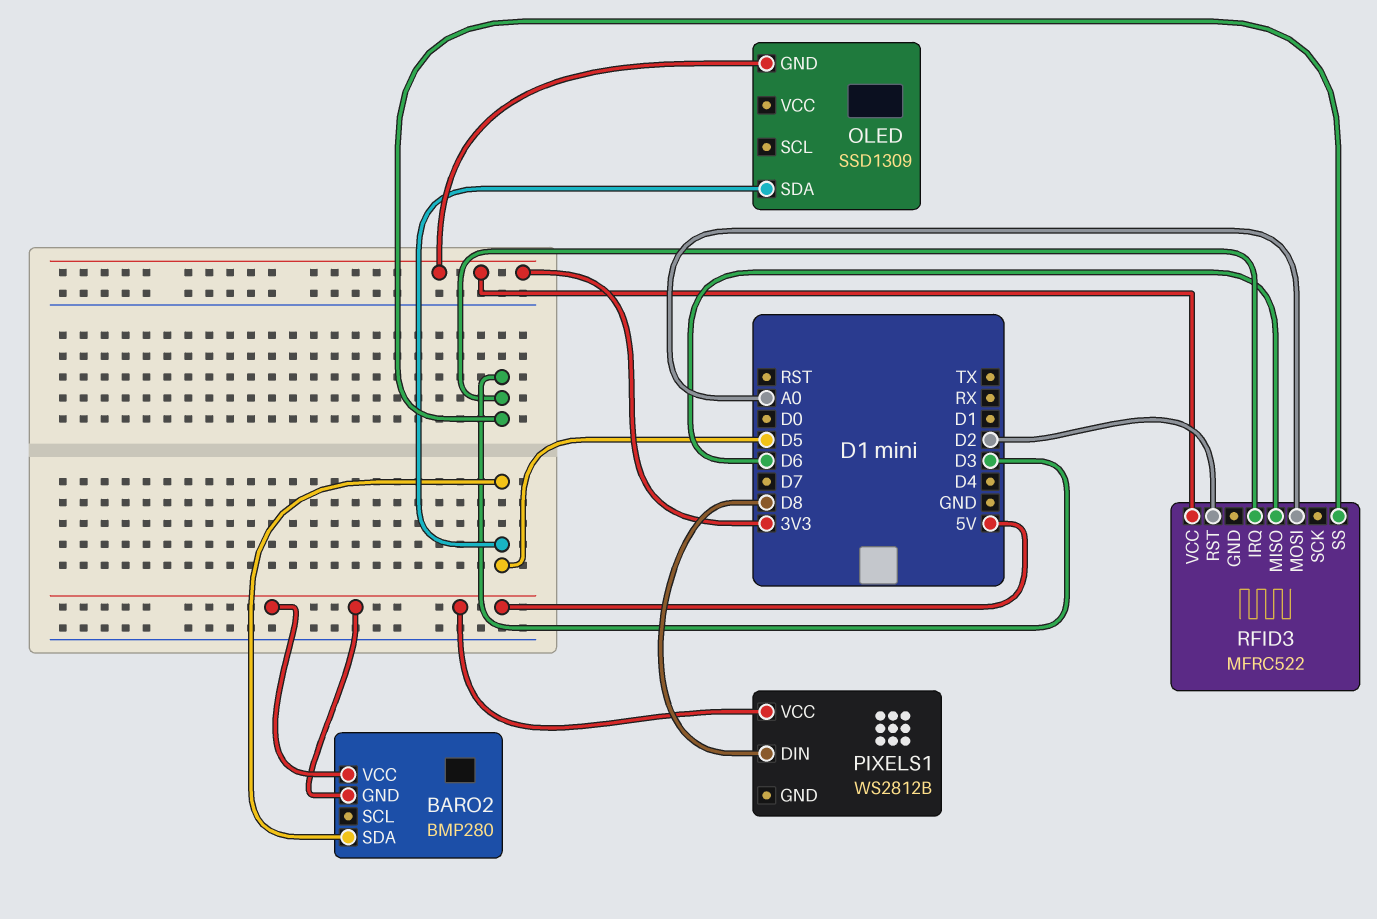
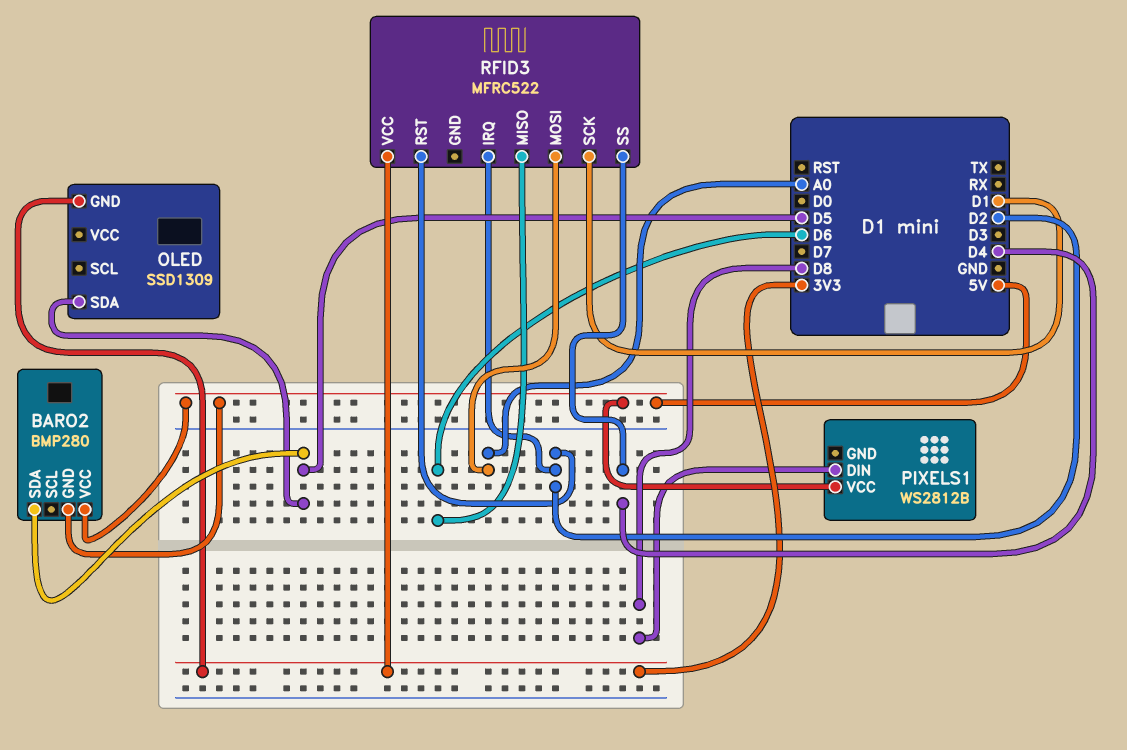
RFID3 pin IRQ: D3 -> D2
RFID3 pin SCK: none -> D1
RFID3 pin SS: D3 -> D4

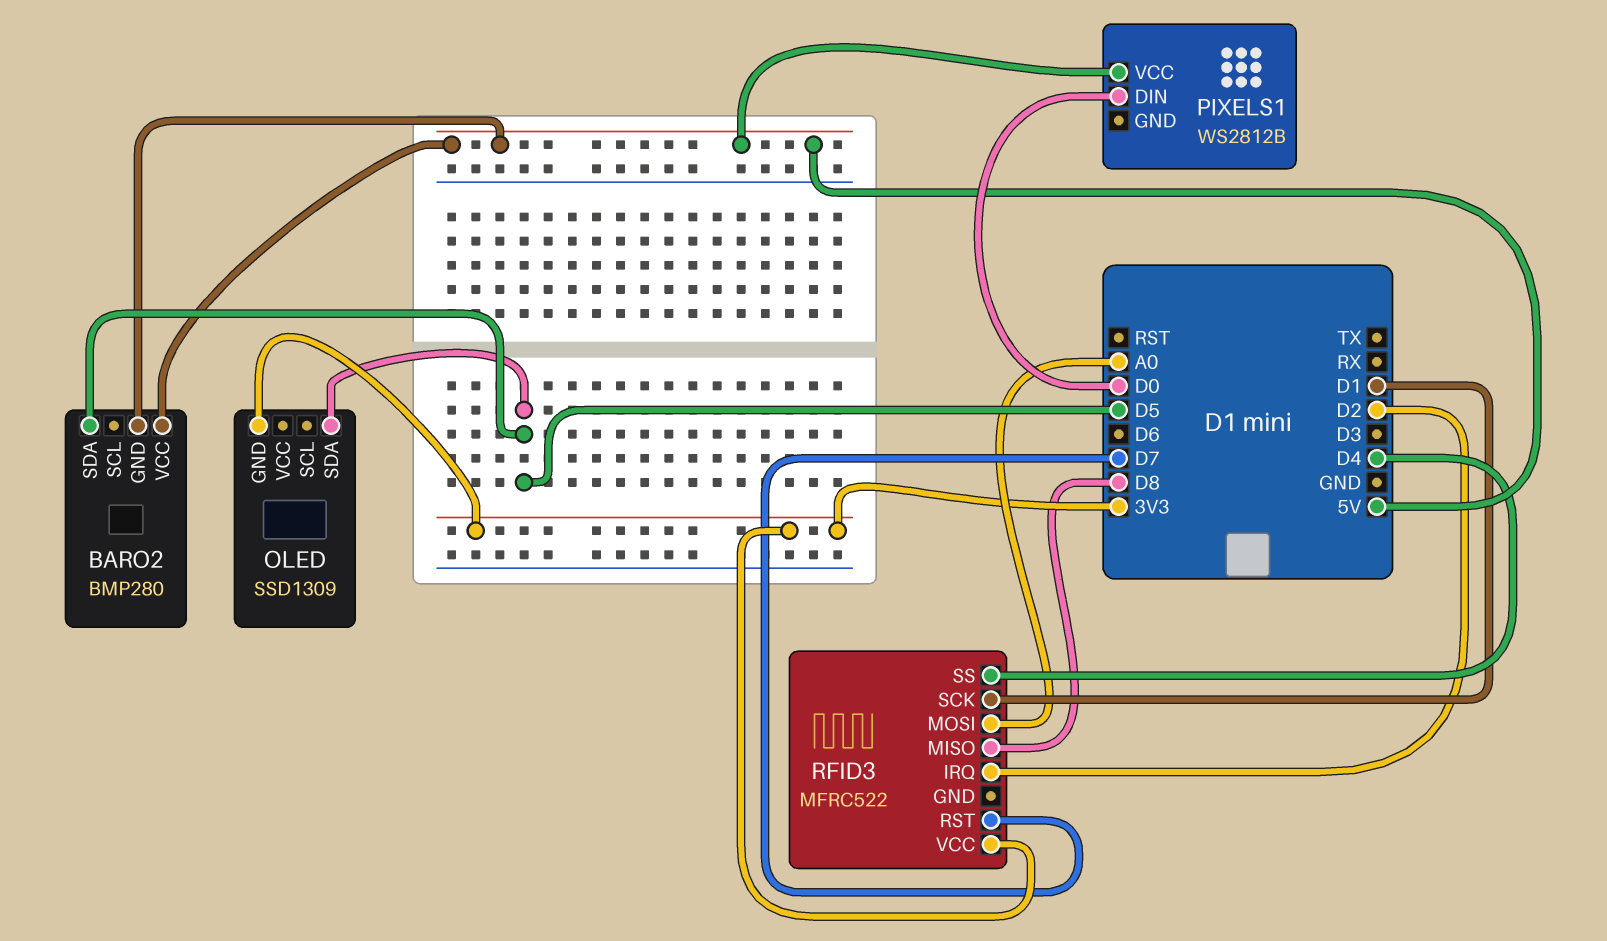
PIXELS1 pin DIN: D8 -> D0
RFID3 pin MISO: D6 -> D8
RFID3 pin RST: D2 -> D7

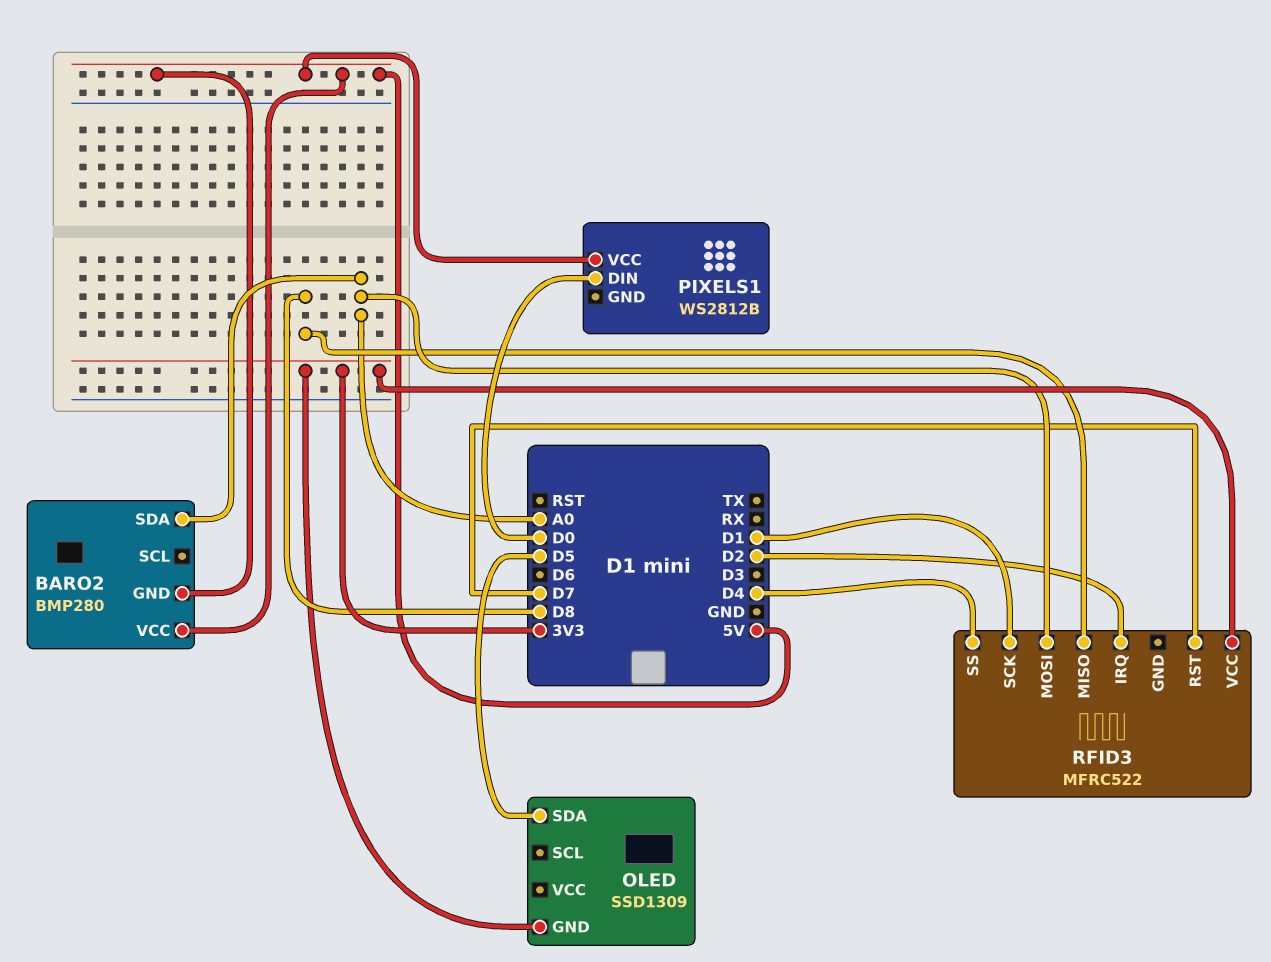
BARO2 pin SDA: D5 -> A0

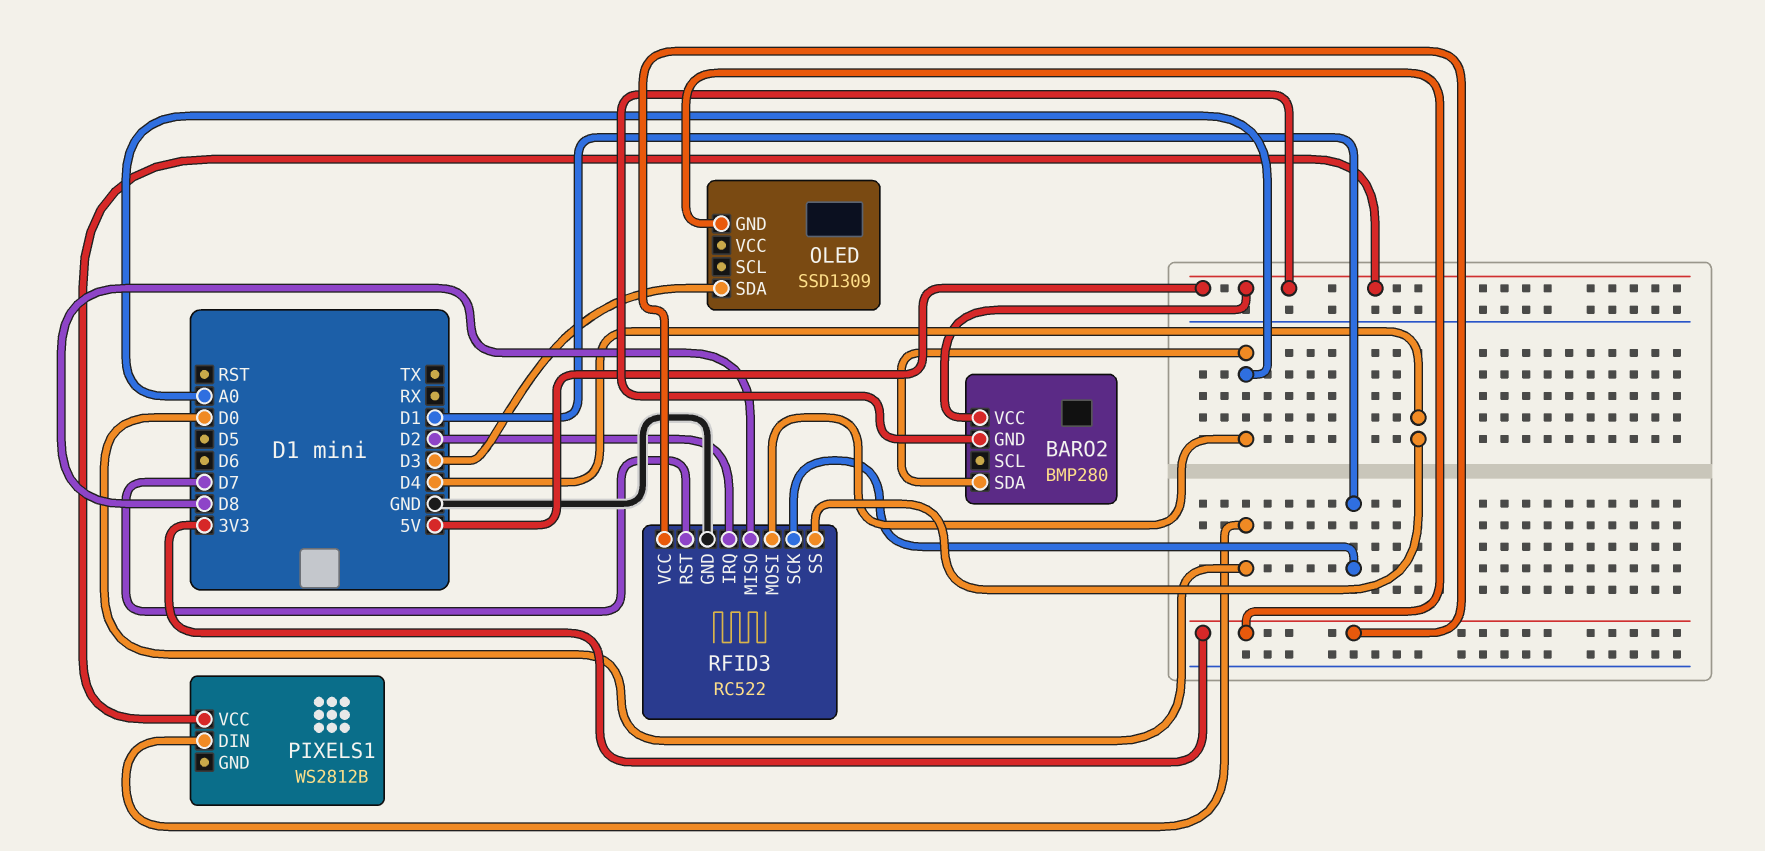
OLED pin SDA: D5 -> D3
RFID3: MFRC522 -> RC522
RFID3 pin GND: none -> GND

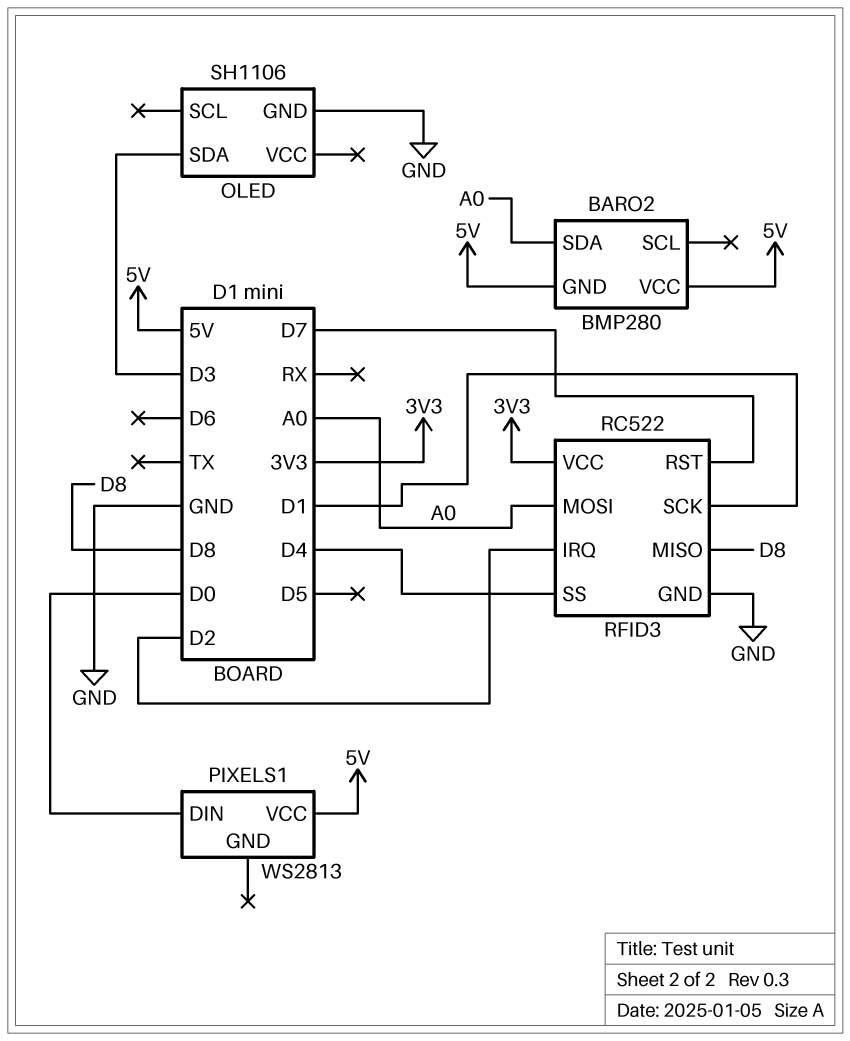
OLED: SSD1309 -> SH1106
OLED pin GND: 3V3 -> GND
PIXELS1: WS2812B -> WS2813

